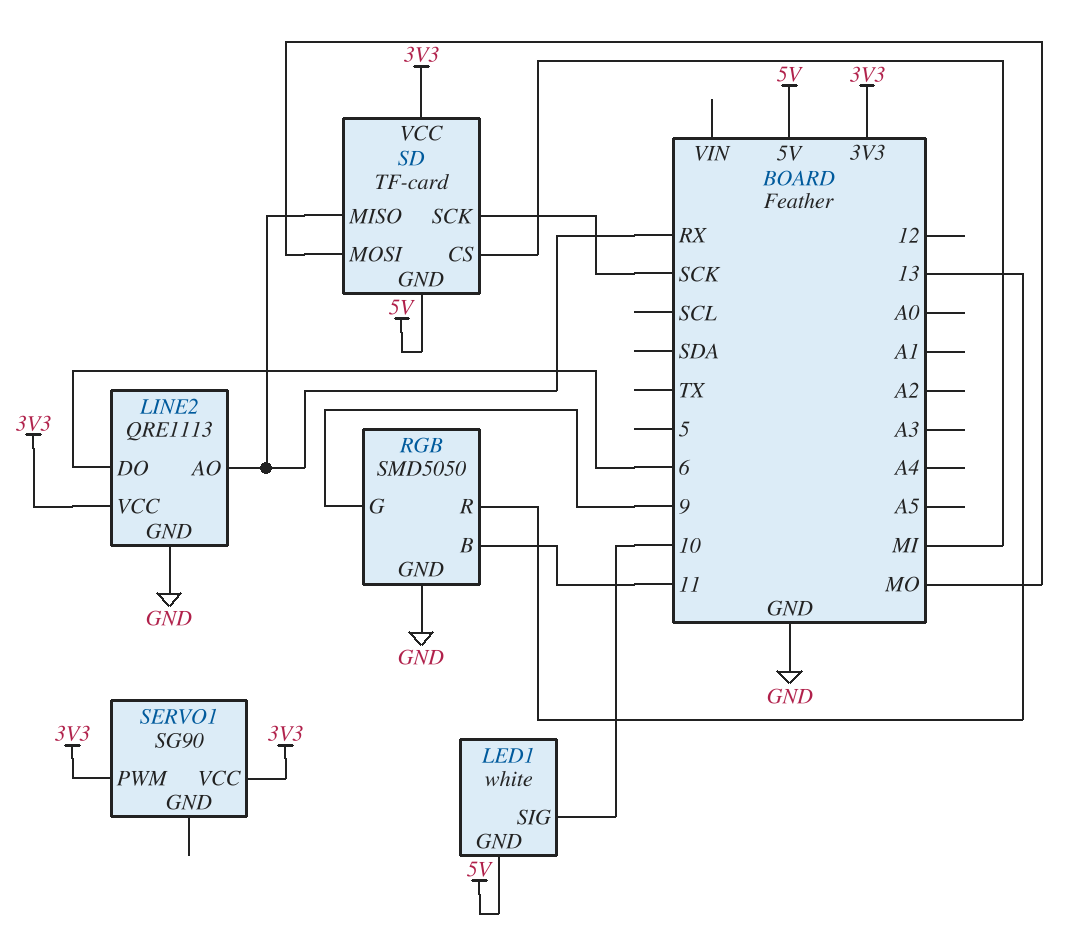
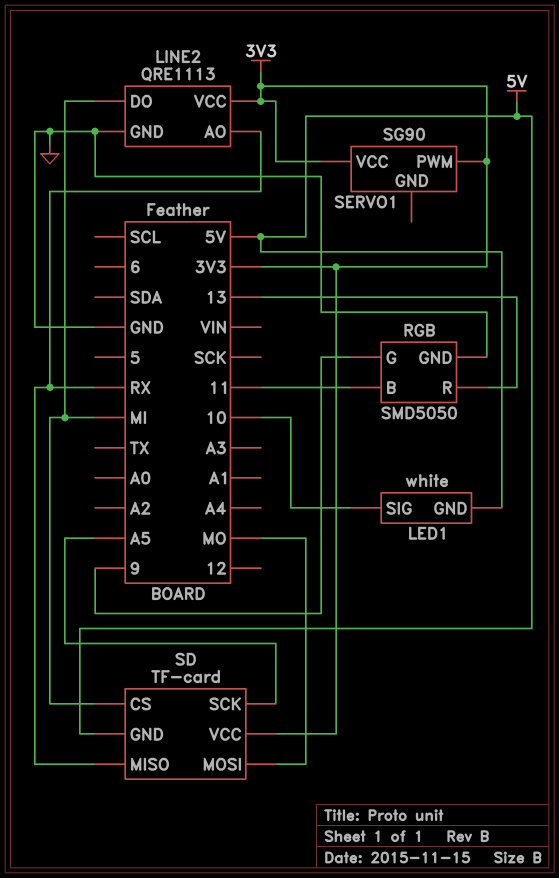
LINE2 pin DO: 6 -> MI
SD pin SCK: SCK -> A5

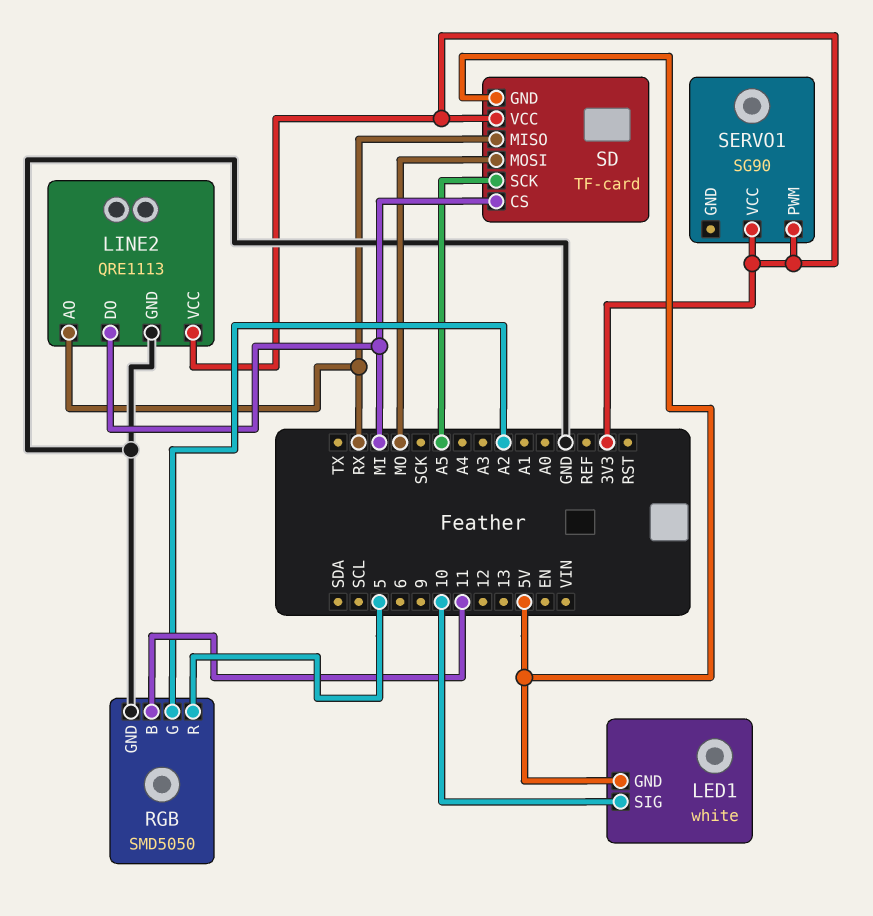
RGB pin G: 9 -> A2
RGB pin R: 13 -> 5

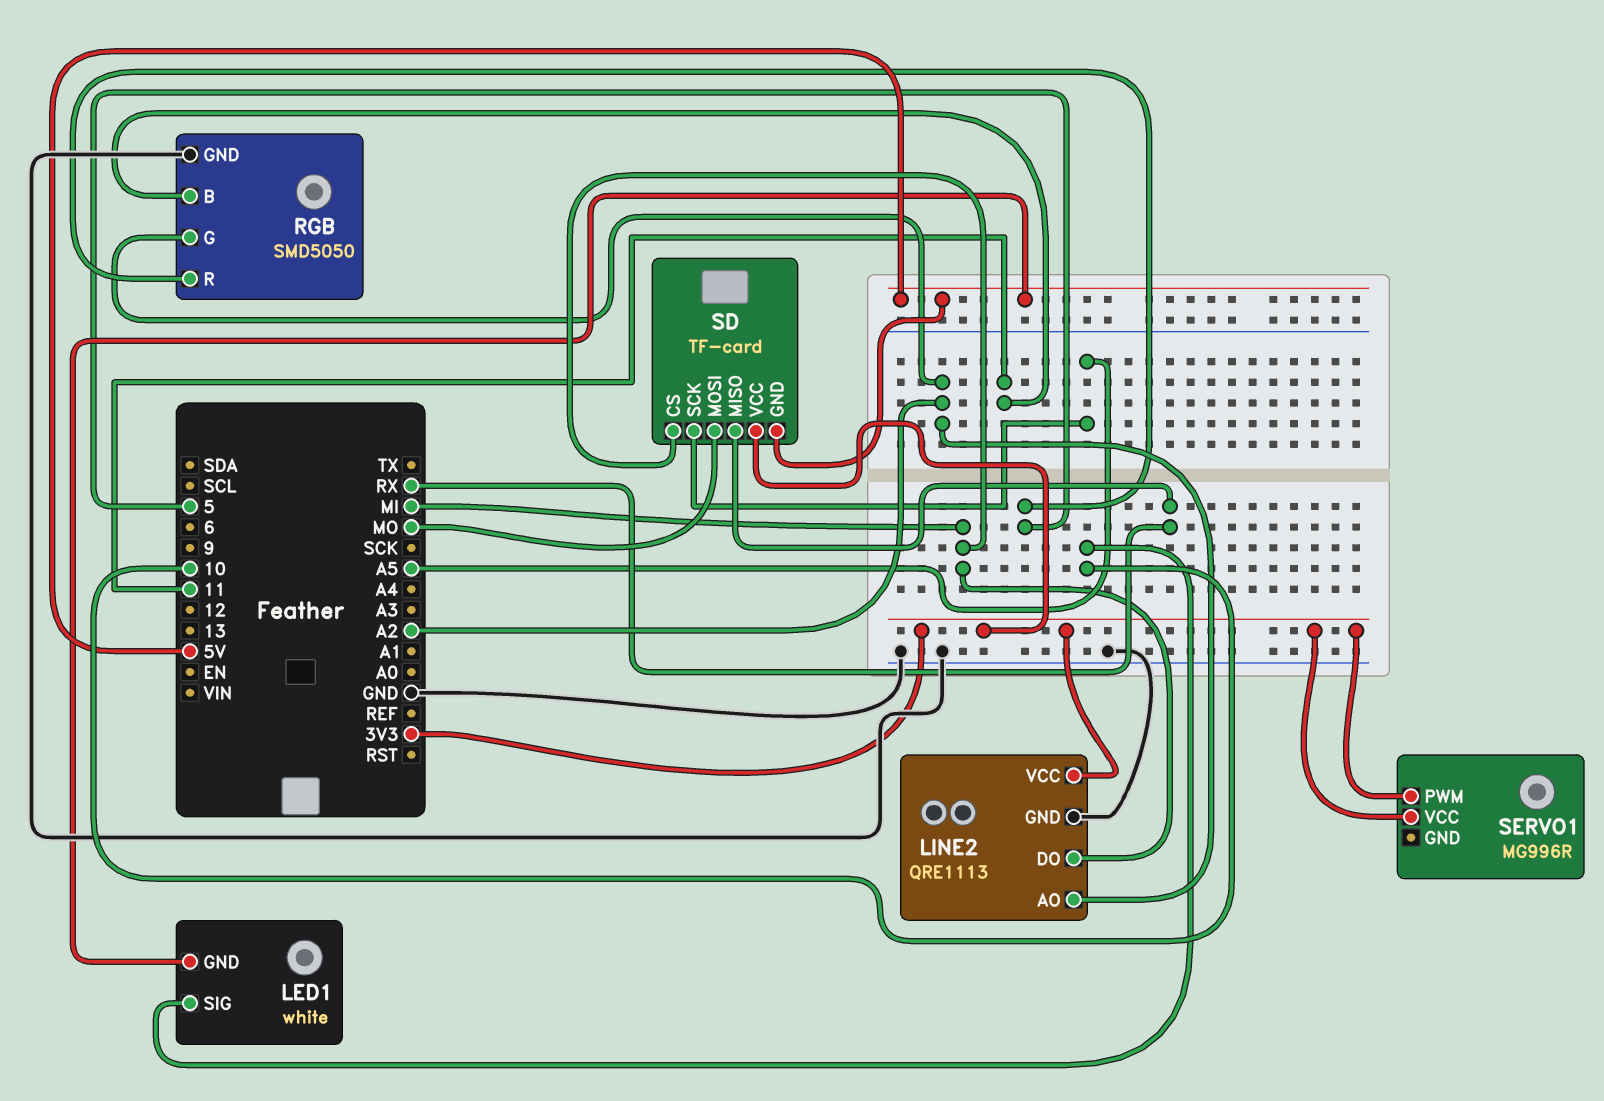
LINE2 pin AO: RX -> A2
SERVO1: SG90 -> MG996R

